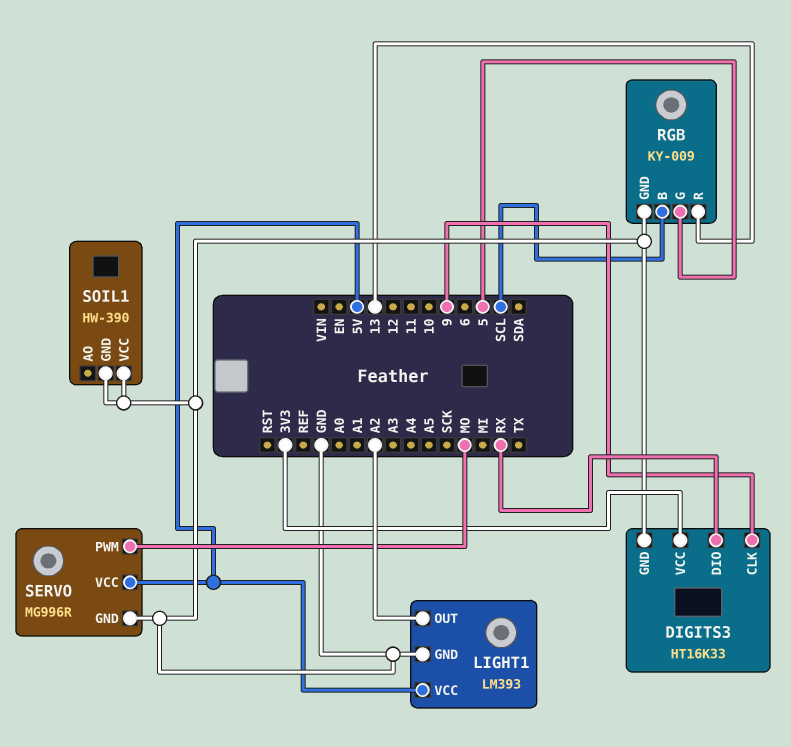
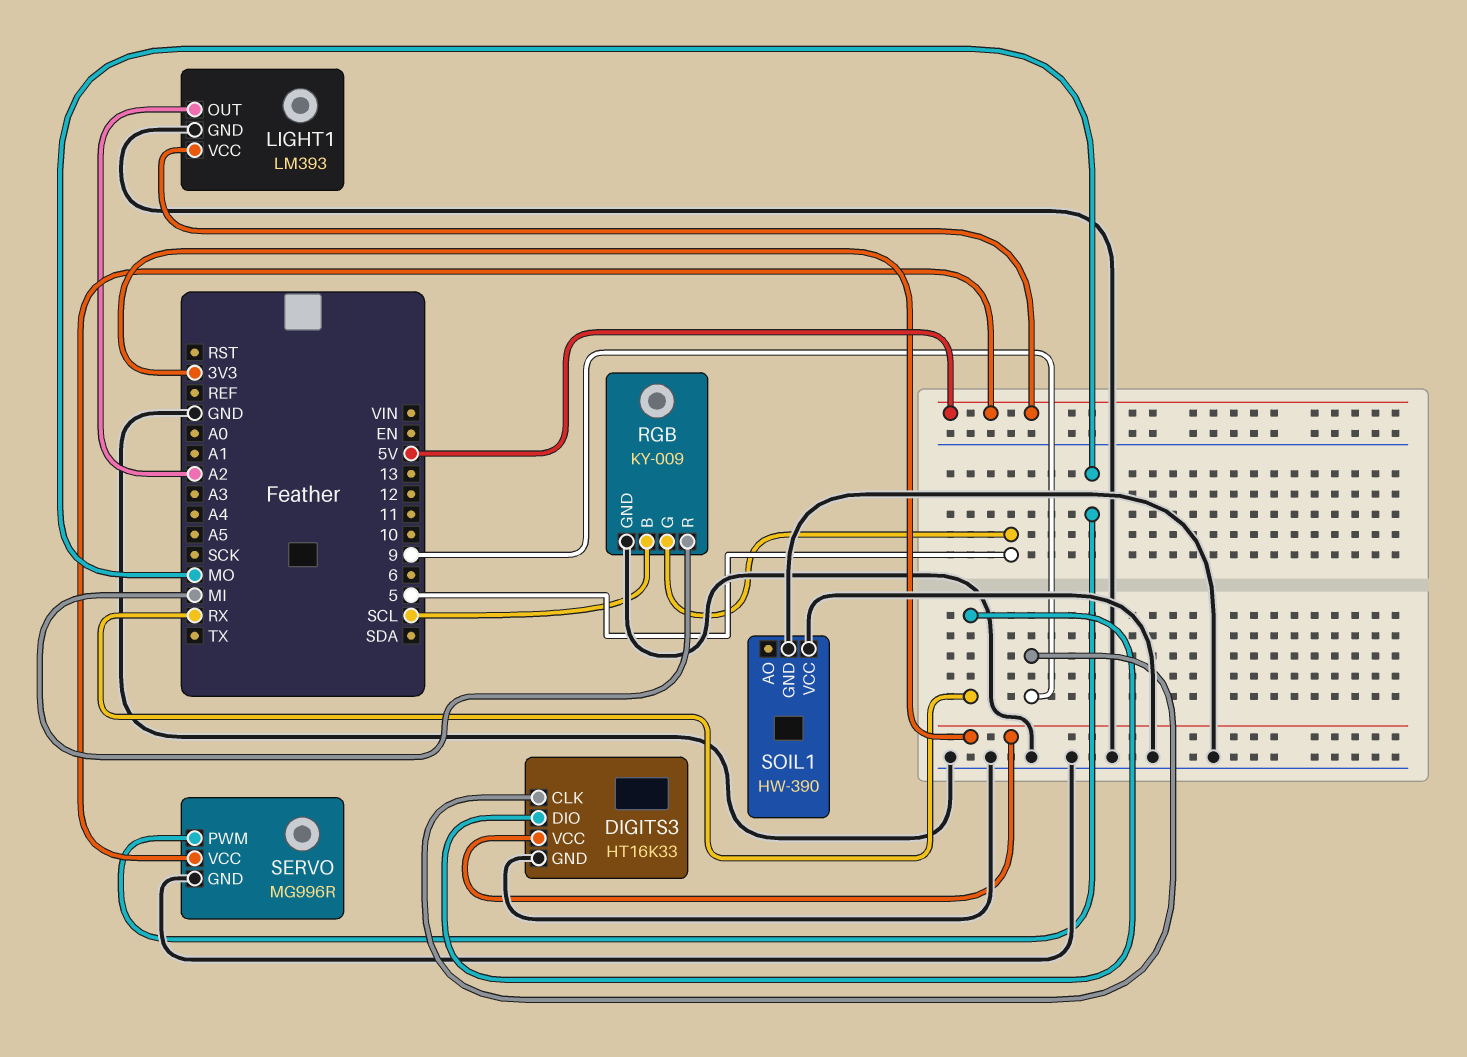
RGB pin R: 13 -> MI

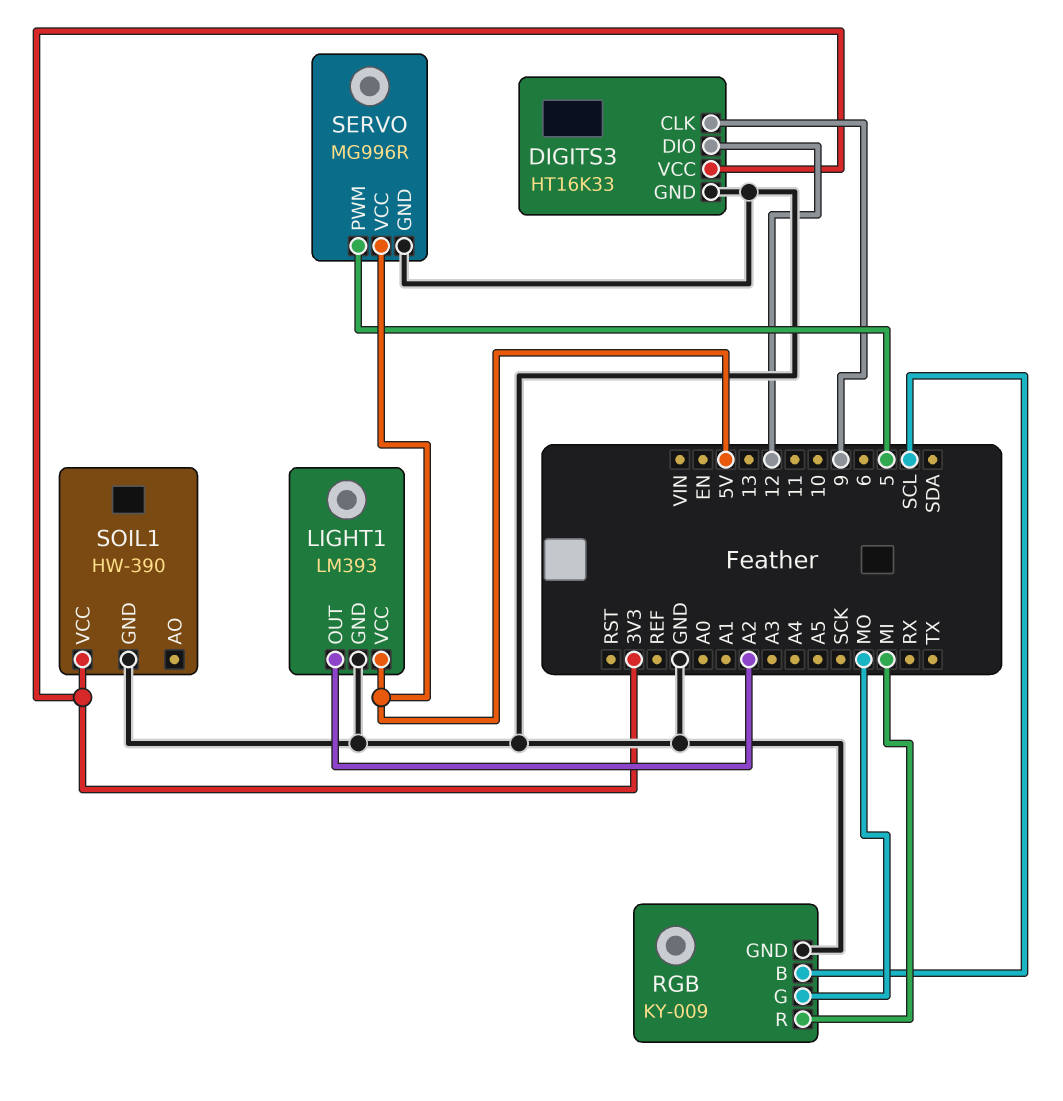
DIGITS3 pin DIO: RX -> 12
RGB pin G: 5 -> MO
SERVO pin PWM: MO -> 5
SOIL1 pin VCC: GND -> 3V3

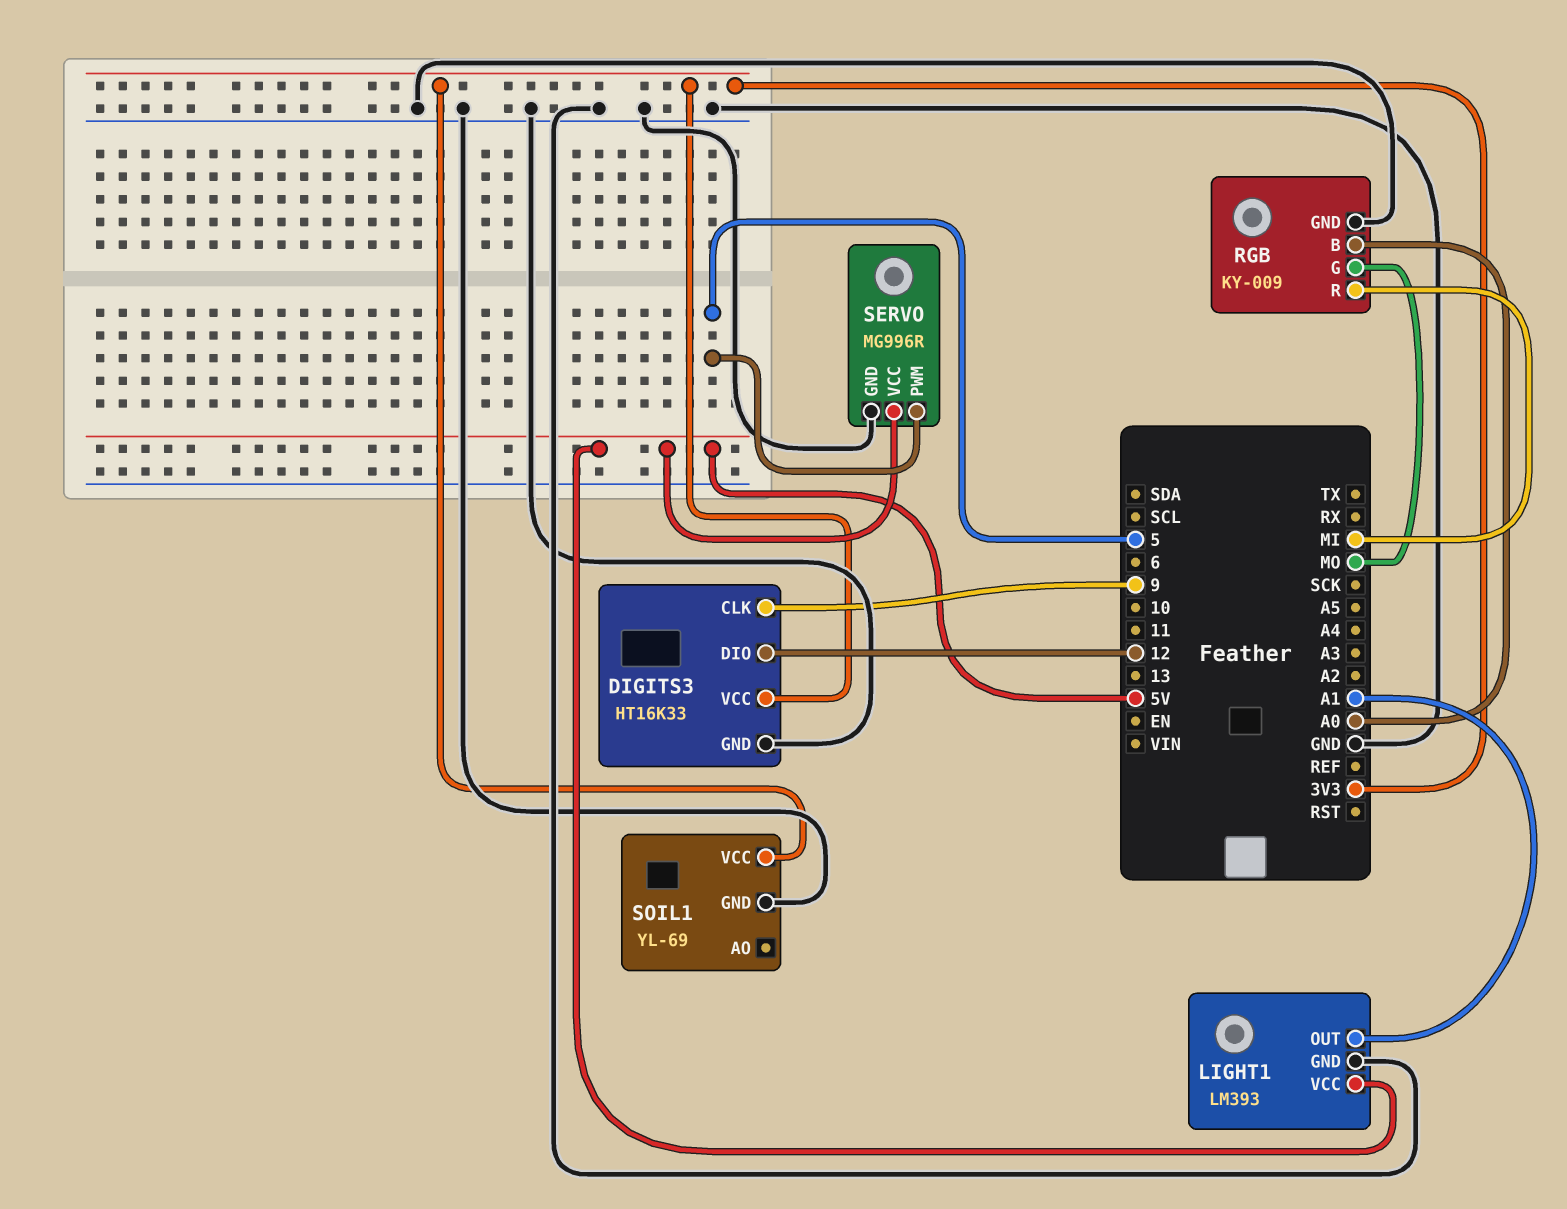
LIGHT1 pin OUT: A2 -> A1
RGB pin B: SCL -> A0
SOIL1: HW-390 -> YL-69

